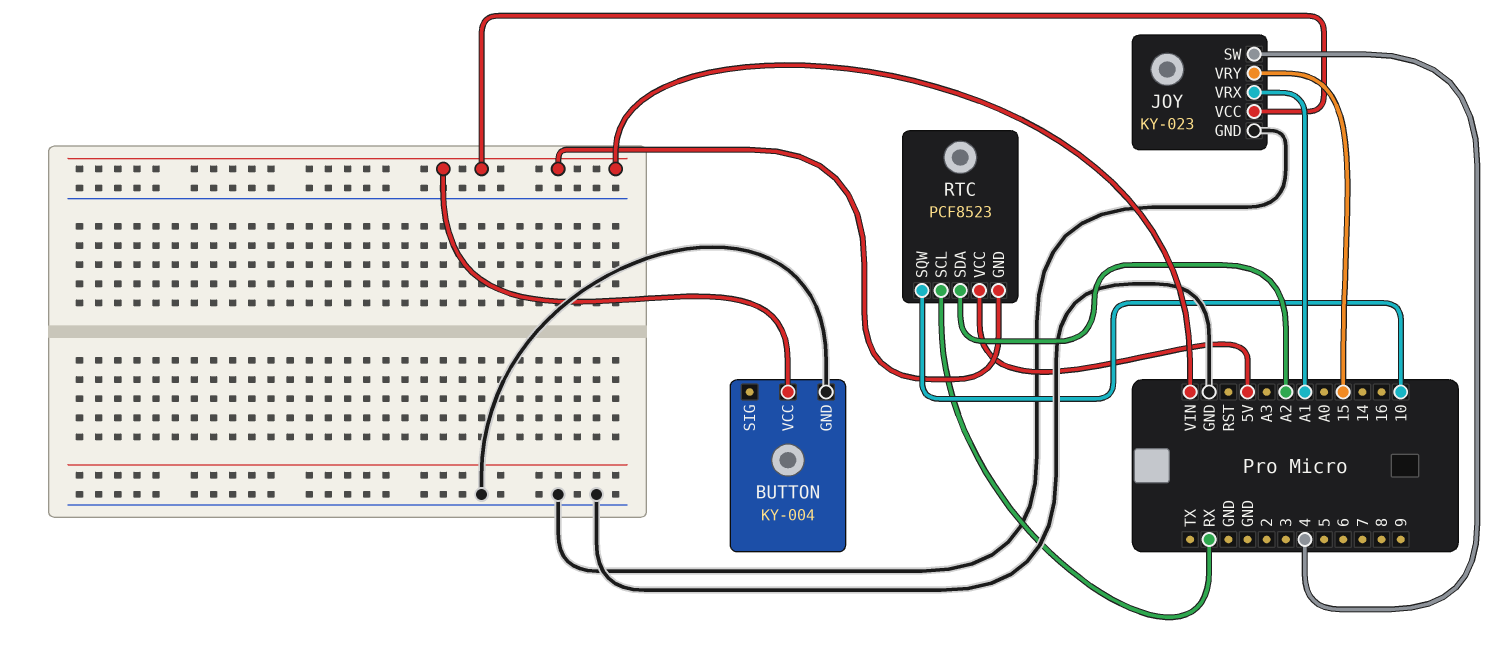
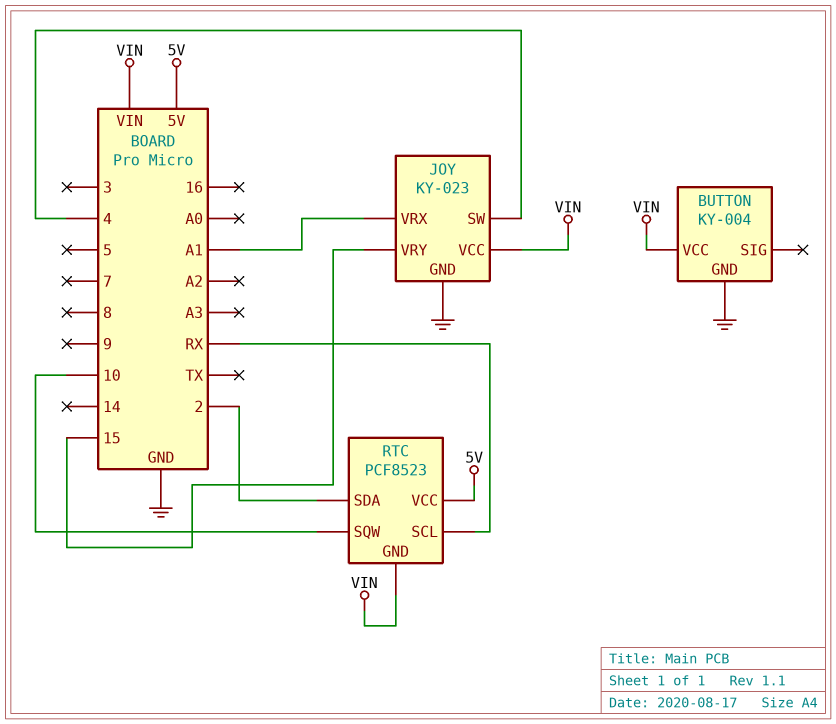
RTC pin SDA: A2 -> 2

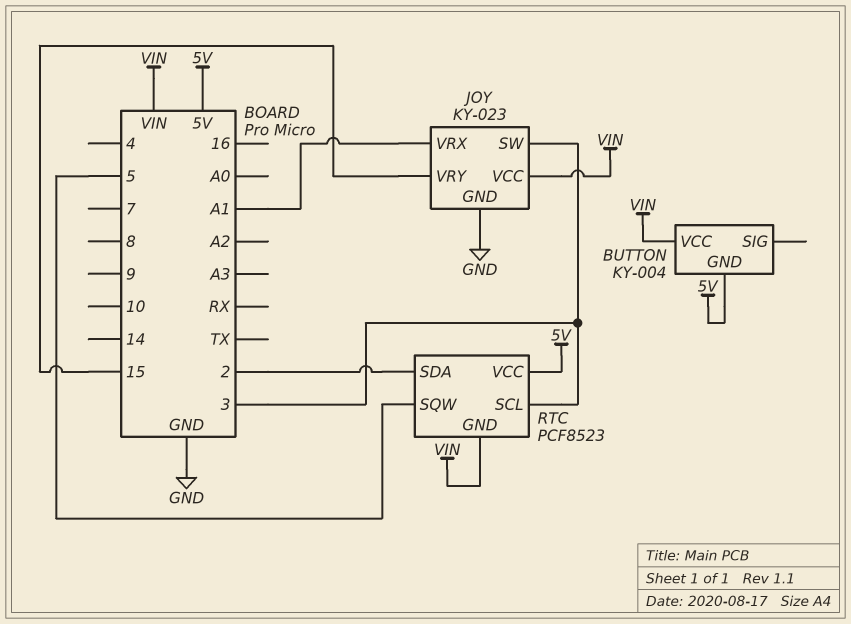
BUTTON pin GND: GND -> 5V
JOY pin SW: 4 -> 3
RTC pin SCL: RX -> 3
RTC pin SQW: 10 -> 5

